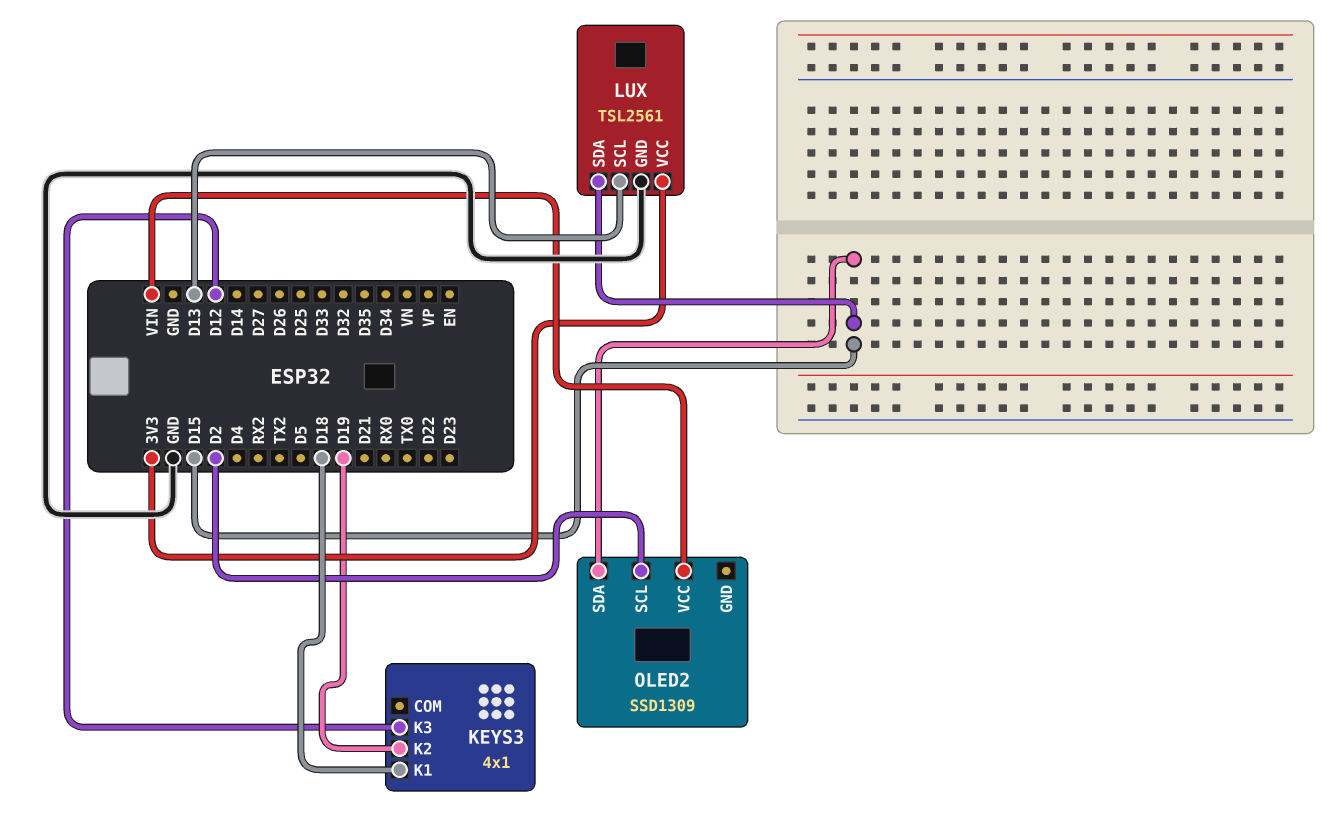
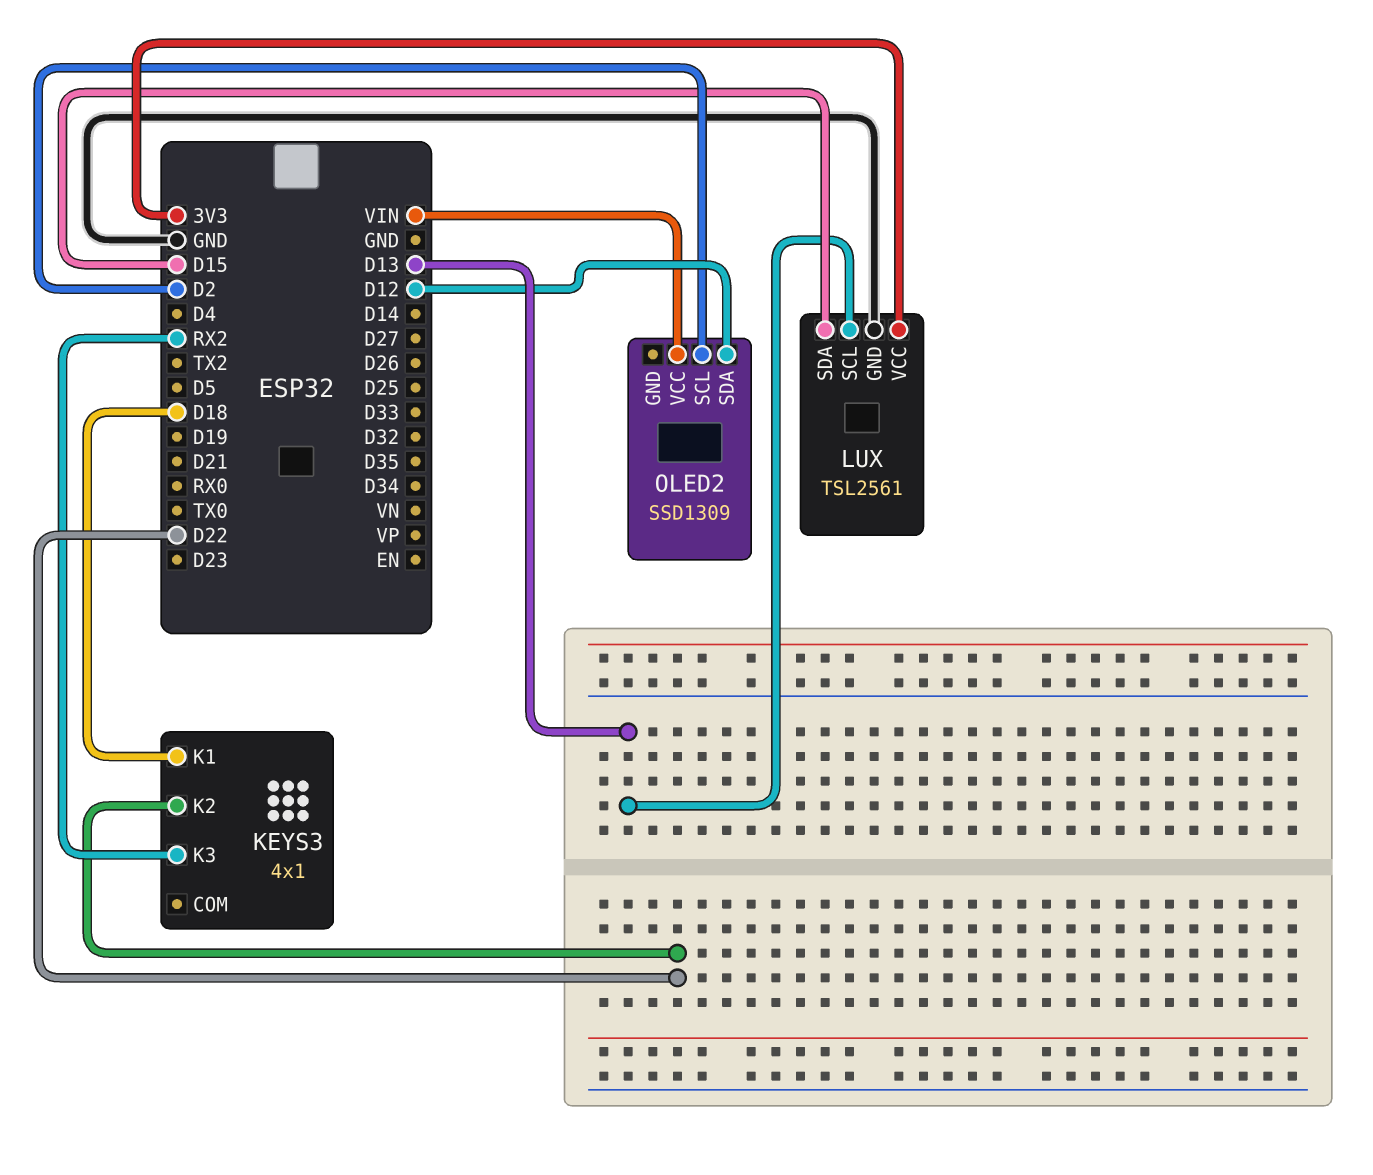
KEYS3 pin K2: D19 -> D22
KEYS3 pin K3: D12 -> RX2
OLED2 pin SDA: D15 -> D12

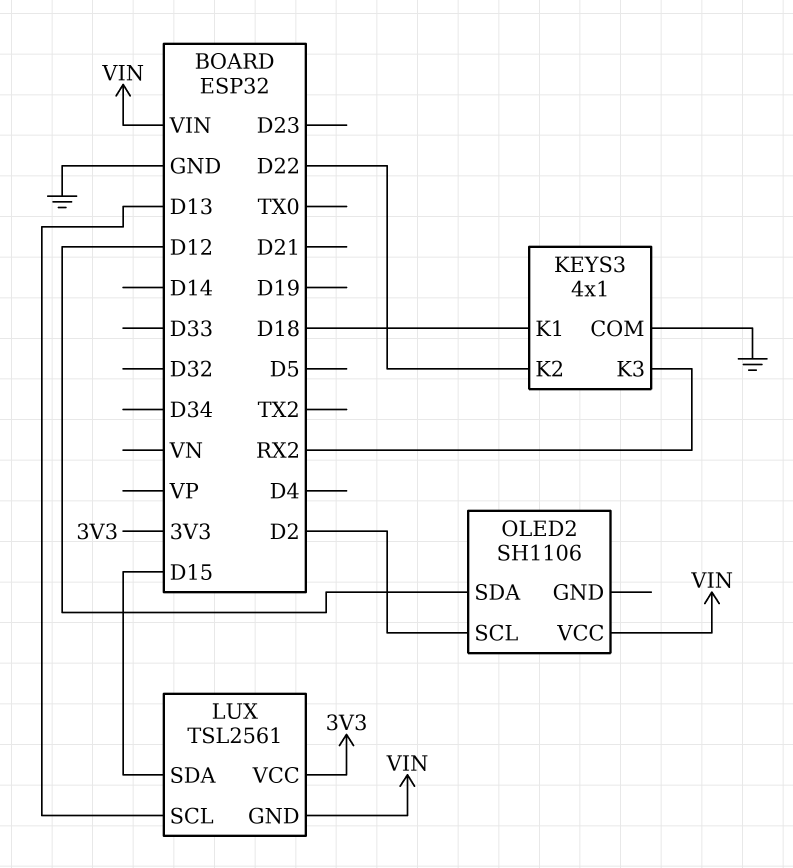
KEYS3 pin COM: none -> GND
LUX pin GND: GND -> VIN
OLED2: SSD1309 -> SH1106

